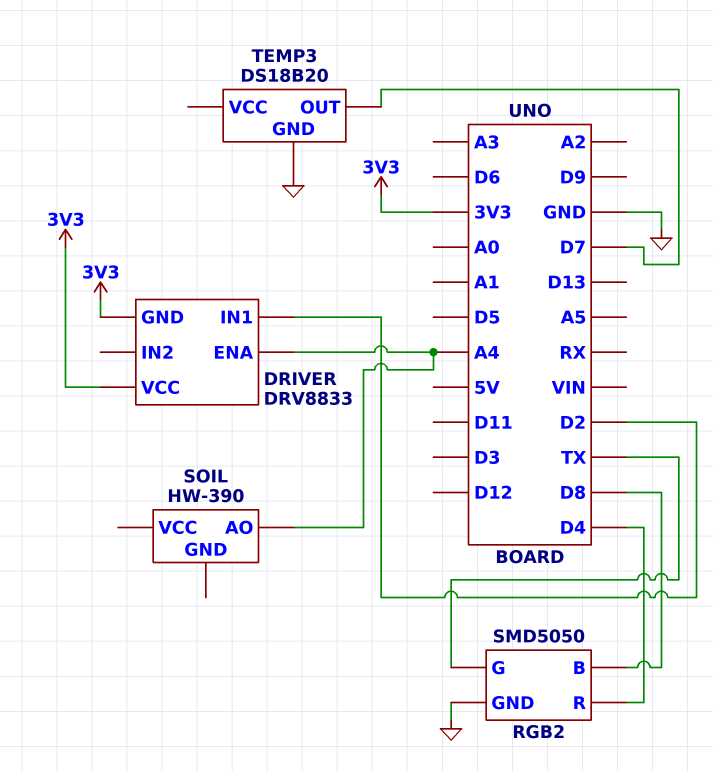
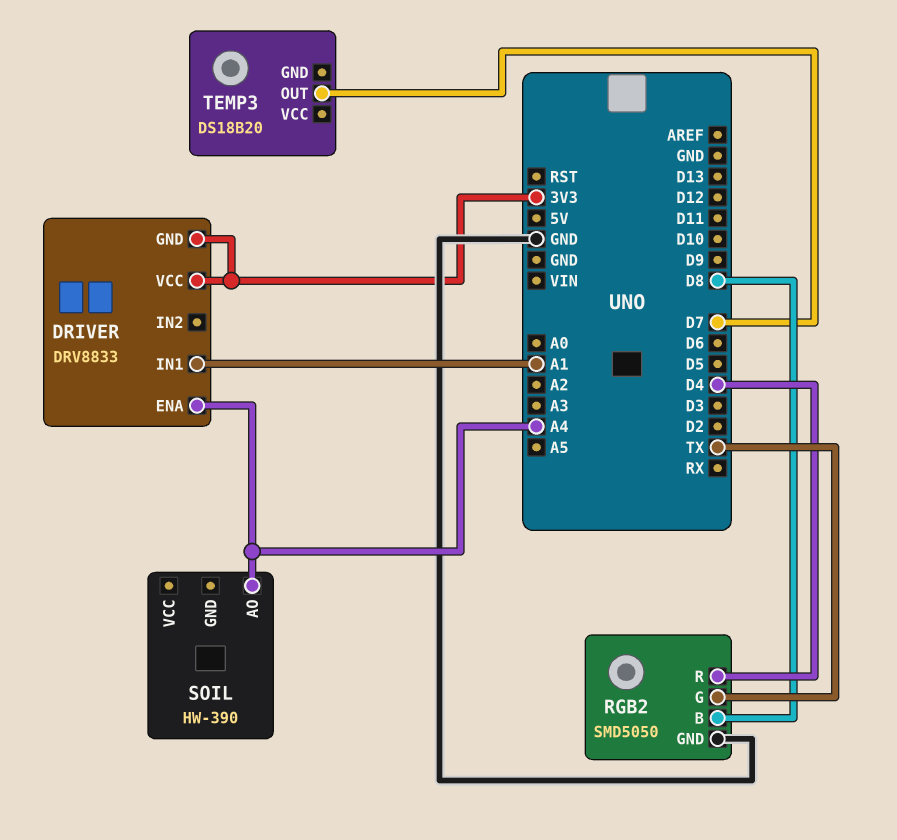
DRIVER pin IN1: D2 -> A1
TEMP3 pin GND: GND -> none

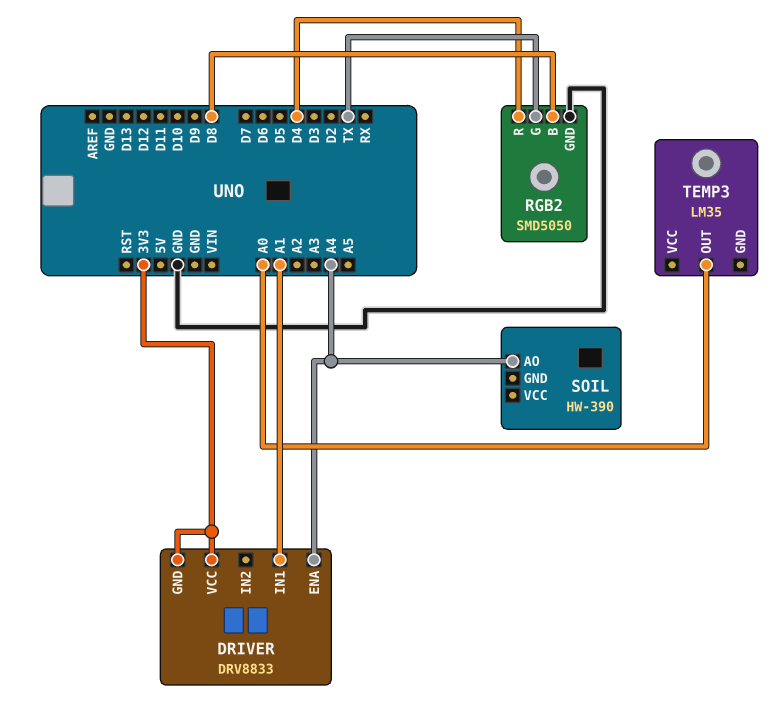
TEMP3: DS18B20 -> LM35
TEMP3 pin OUT: D7 -> A0

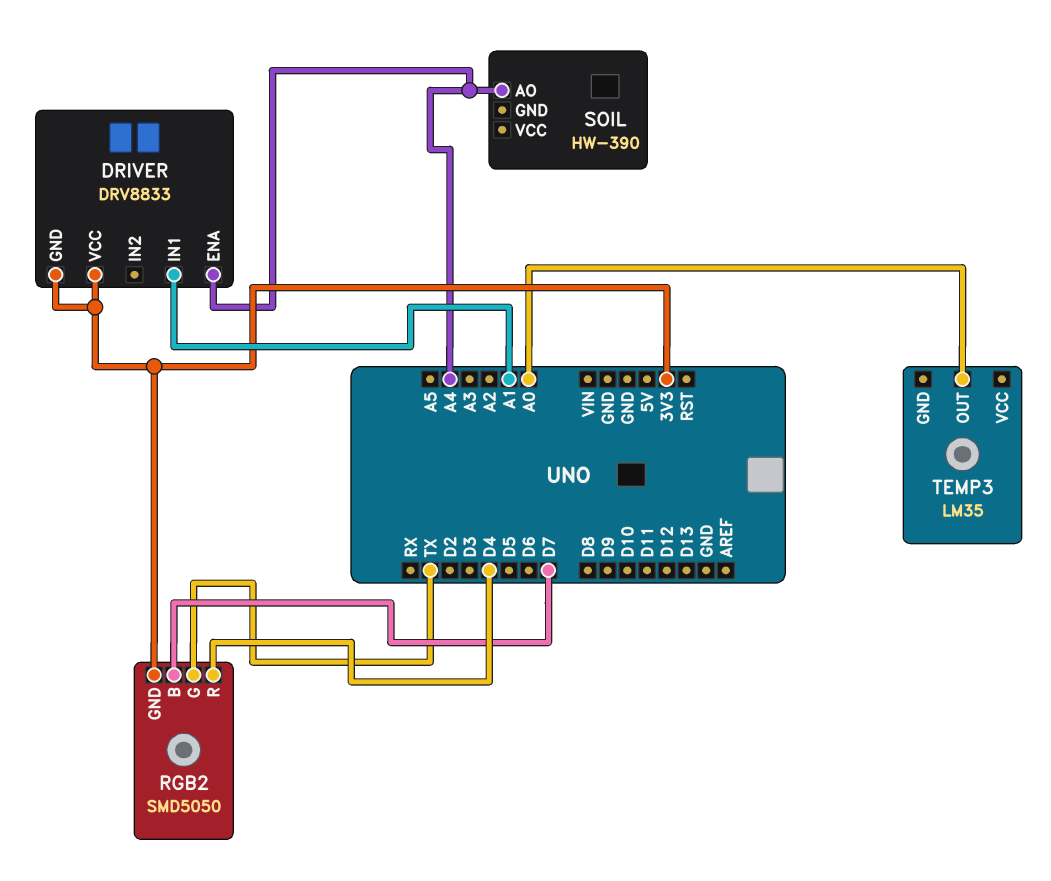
RGB2 pin B: D8 -> D7
RGB2 pin GND: GND -> 3V3

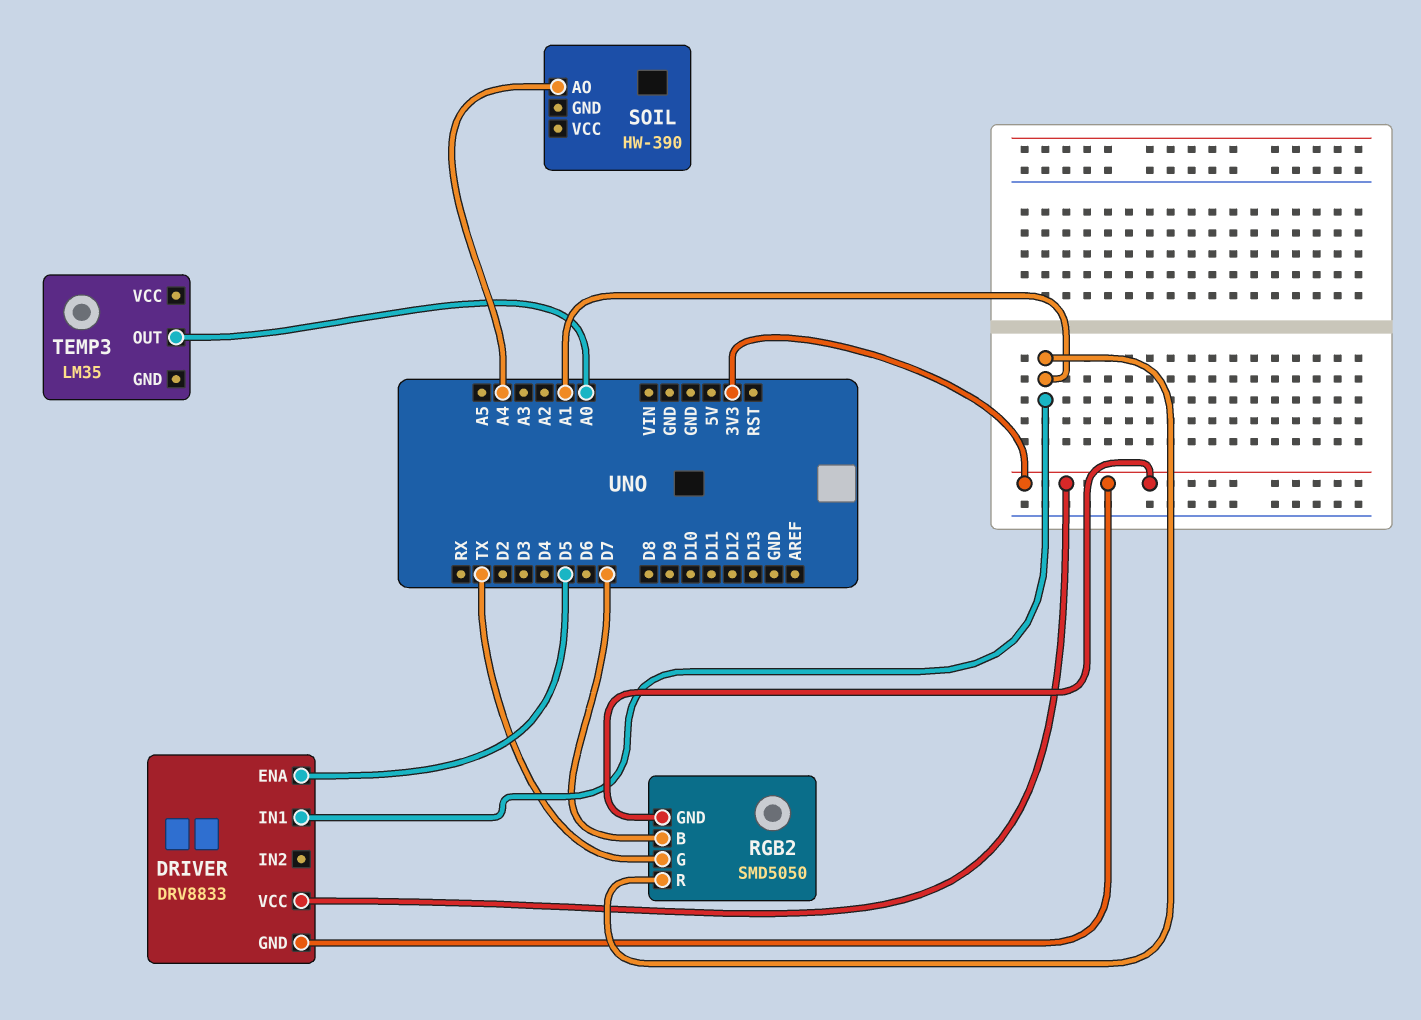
DRIVER pin ENA: A4 -> D5
RGB2 pin R: D4 -> A1

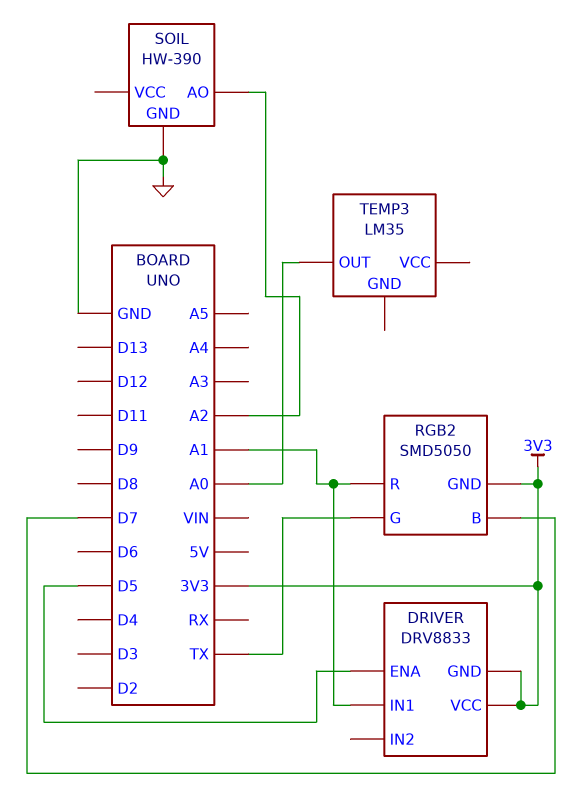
SOIL pin AO: A4 -> A2
SOIL pin GND: none -> GND

